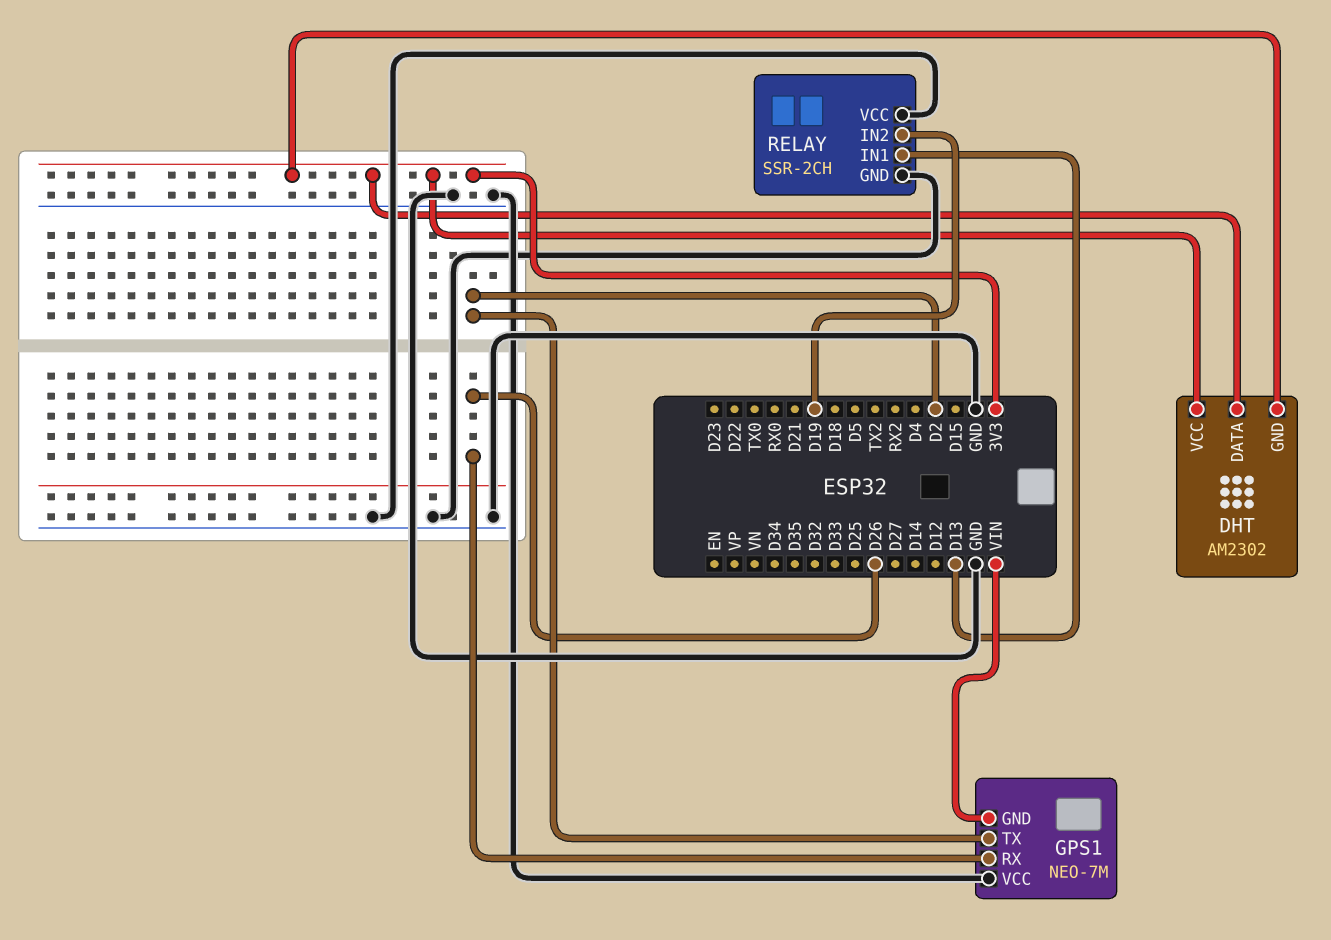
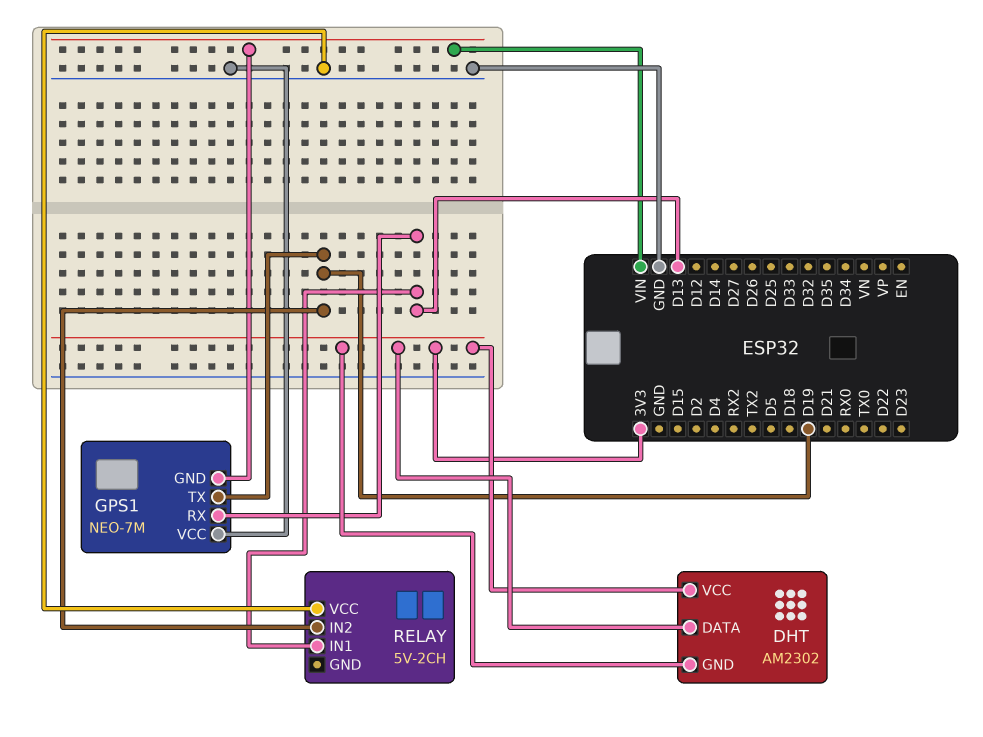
GPS1 pin RX: D26 -> D13
GPS1 pin TX: D2 -> D19
RELAY: SSR-2CH -> 5V-2CH
RELAY pin GND: GND -> none

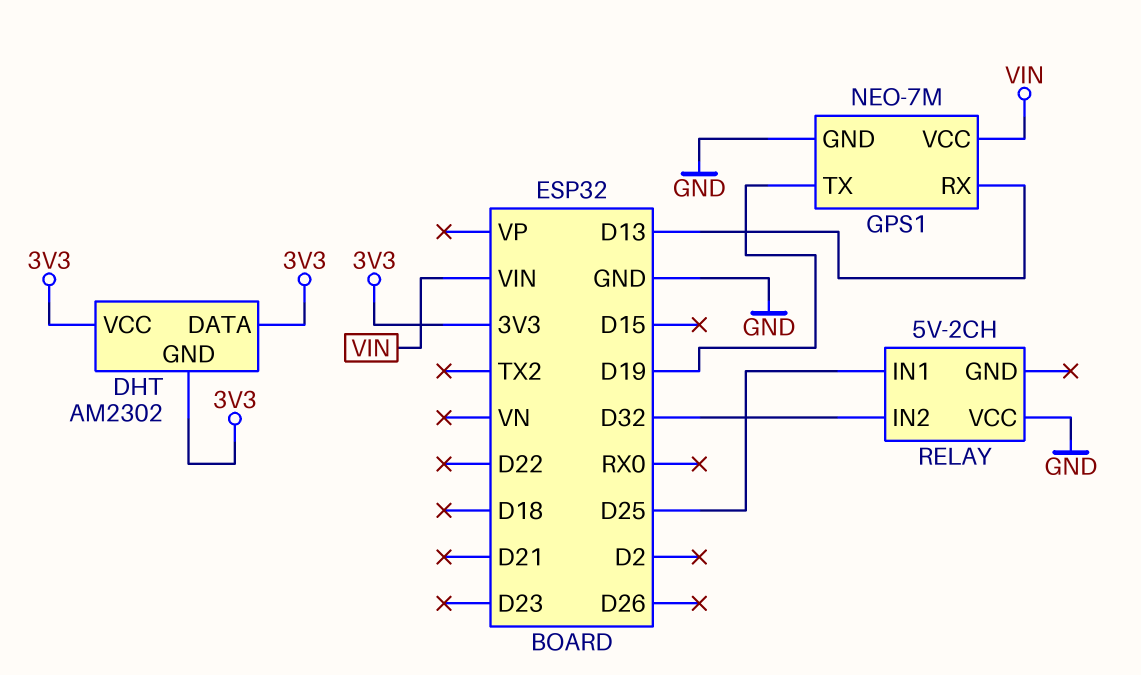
GPS1 pin GND: VIN -> GND
GPS1 pin VCC: GND -> VIN
RELAY pin IN1: D13 -> D25
RELAY pin IN2: D19 -> D32

